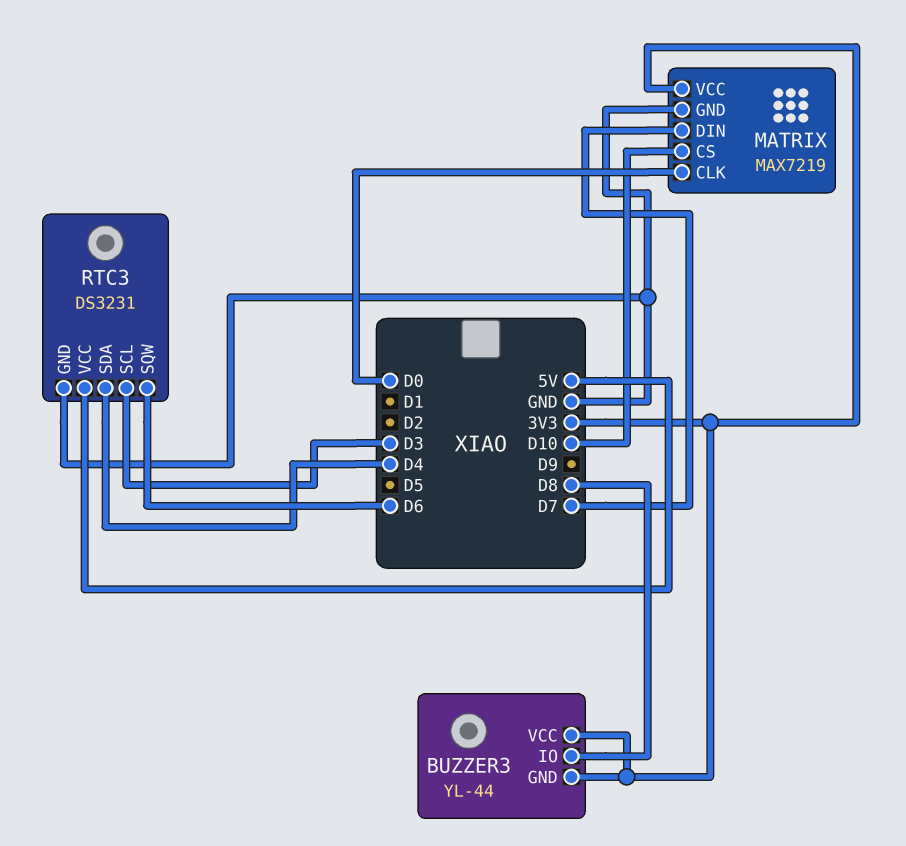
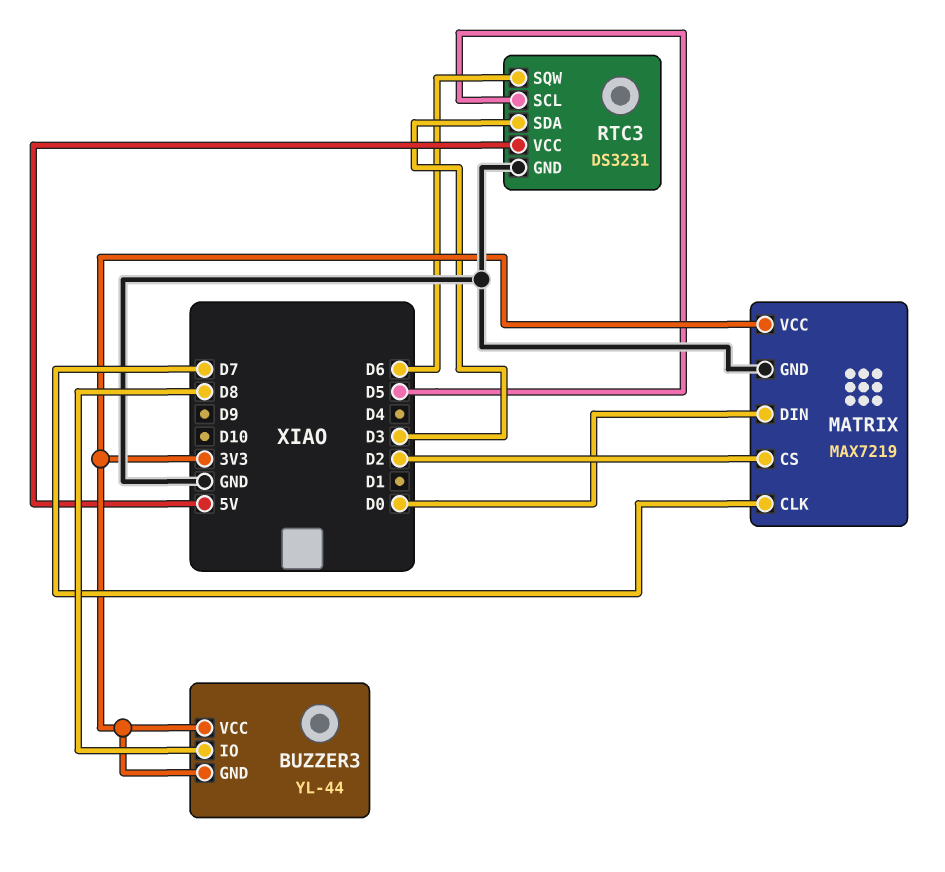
MATRIX pin CLK: D0 -> D7
MATRIX pin CS: D10 -> D2
MATRIX pin DIN: D7 -> D0
RTC3 pin SCL: D3 -> D5
RTC3 pin SDA: D4 -> D3

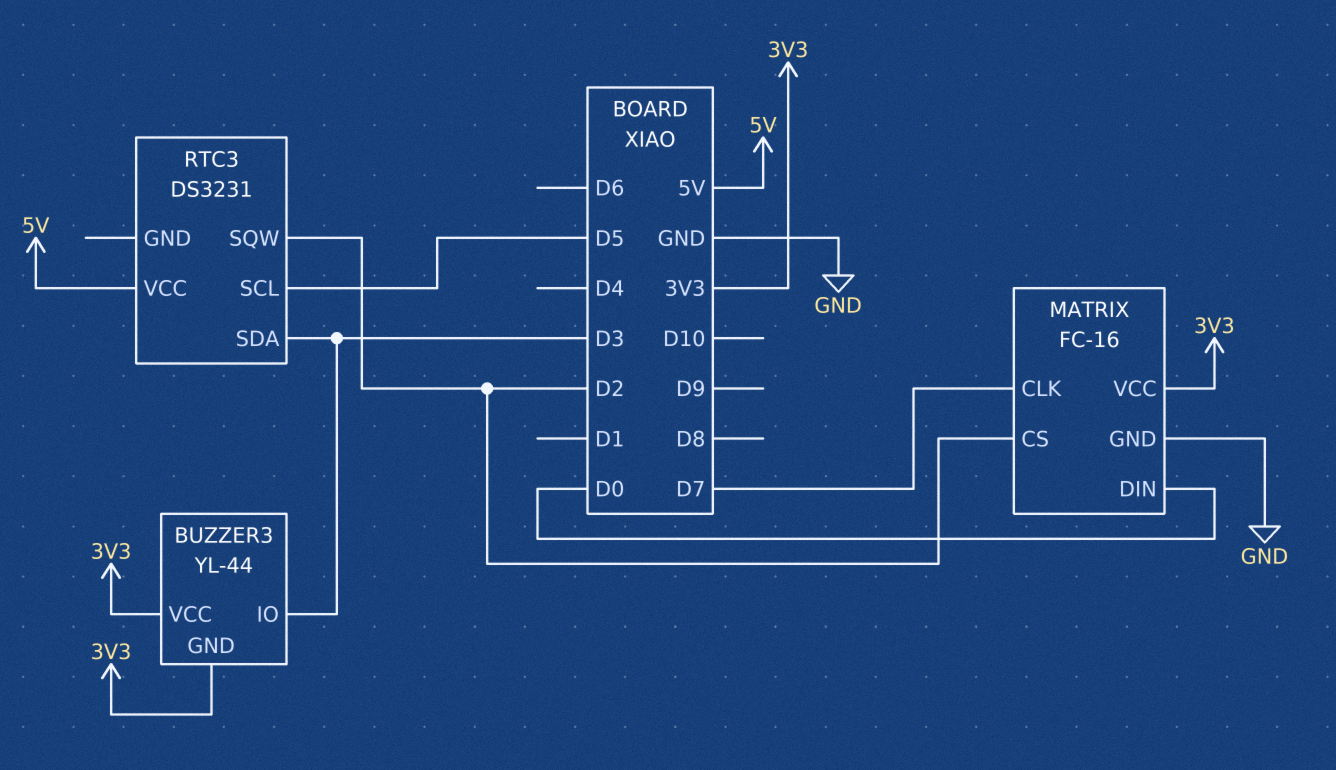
BUZZER3 pin IO: D8 -> D3
MATRIX: MAX7219 -> FC-16
RTC3 pin GND: GND -> none
RTC3 pin SQW: D6 -> D2

